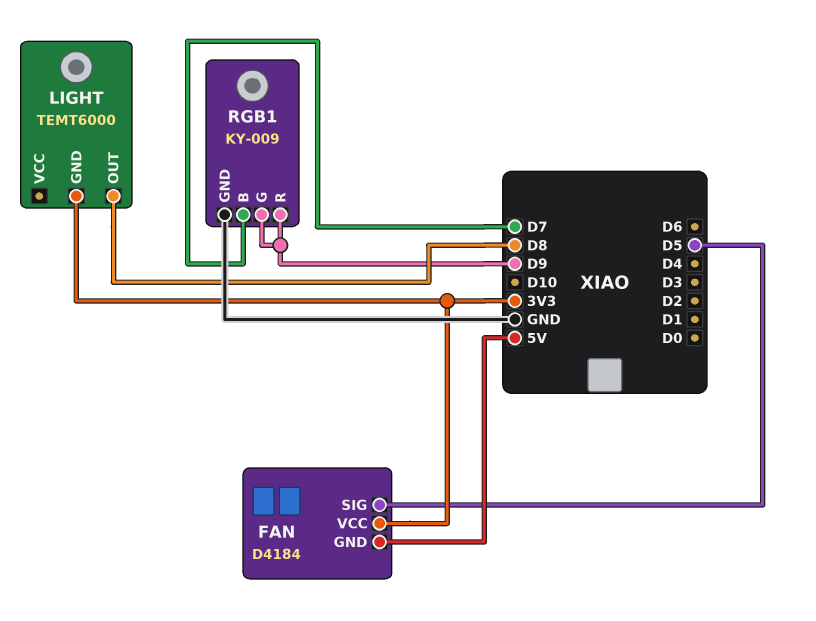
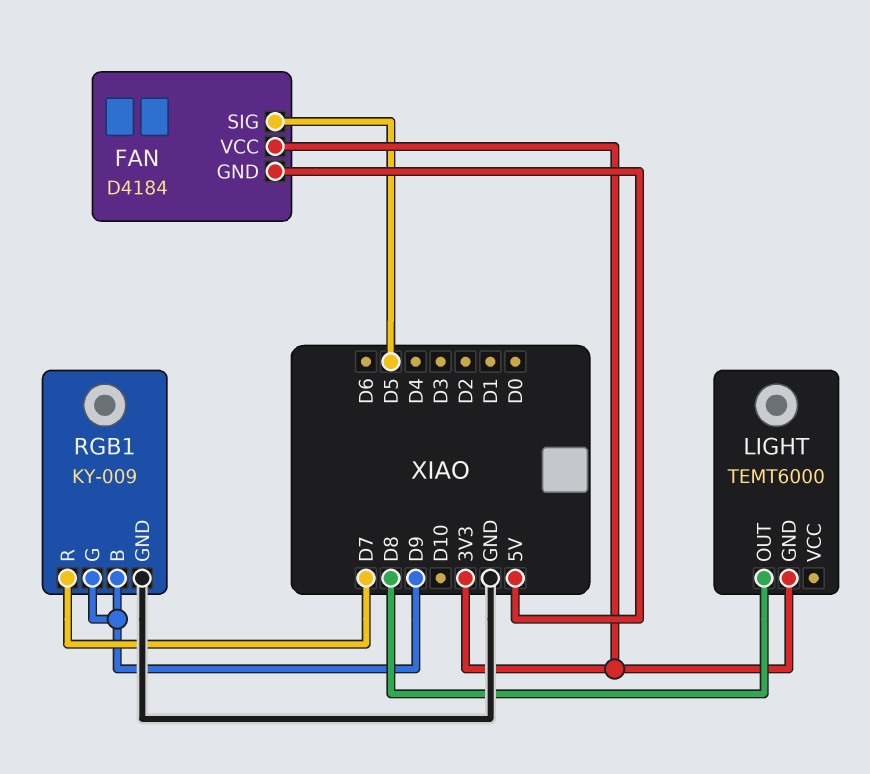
RGB1 pin B: D7 -> D9
RGB1 pin R: D9 -> D7

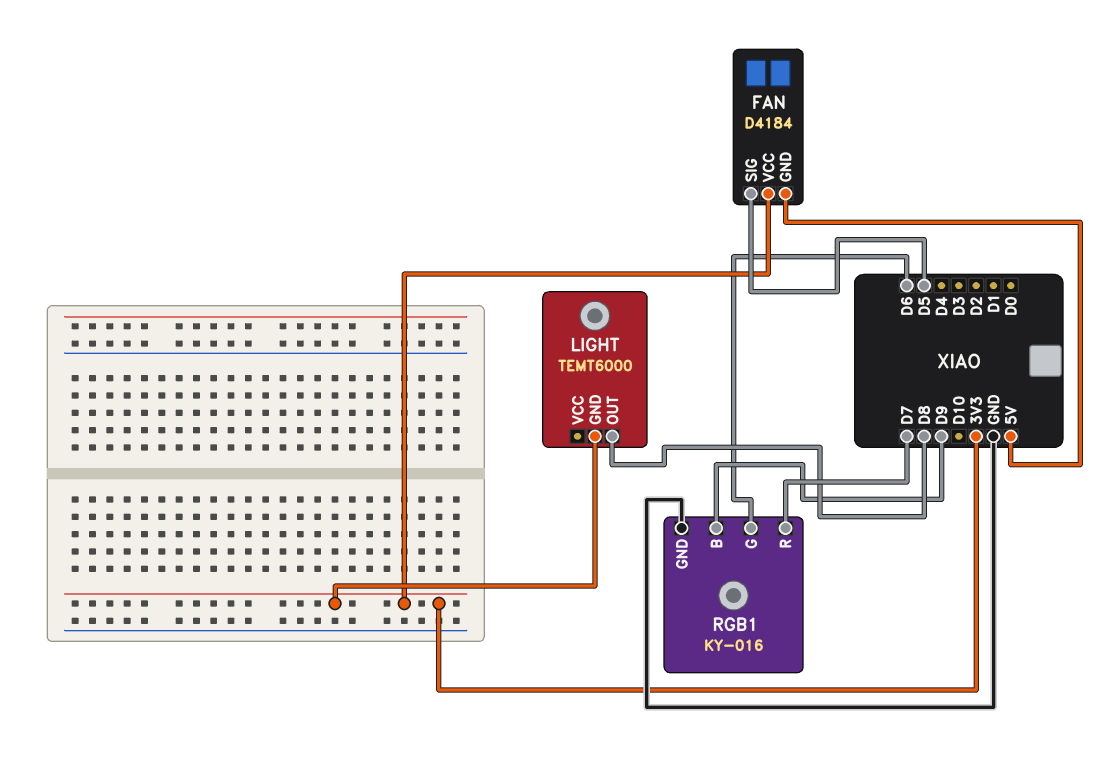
RGB1: KY-009 -> KY-016
RGB1 pin G: D9 -> D6

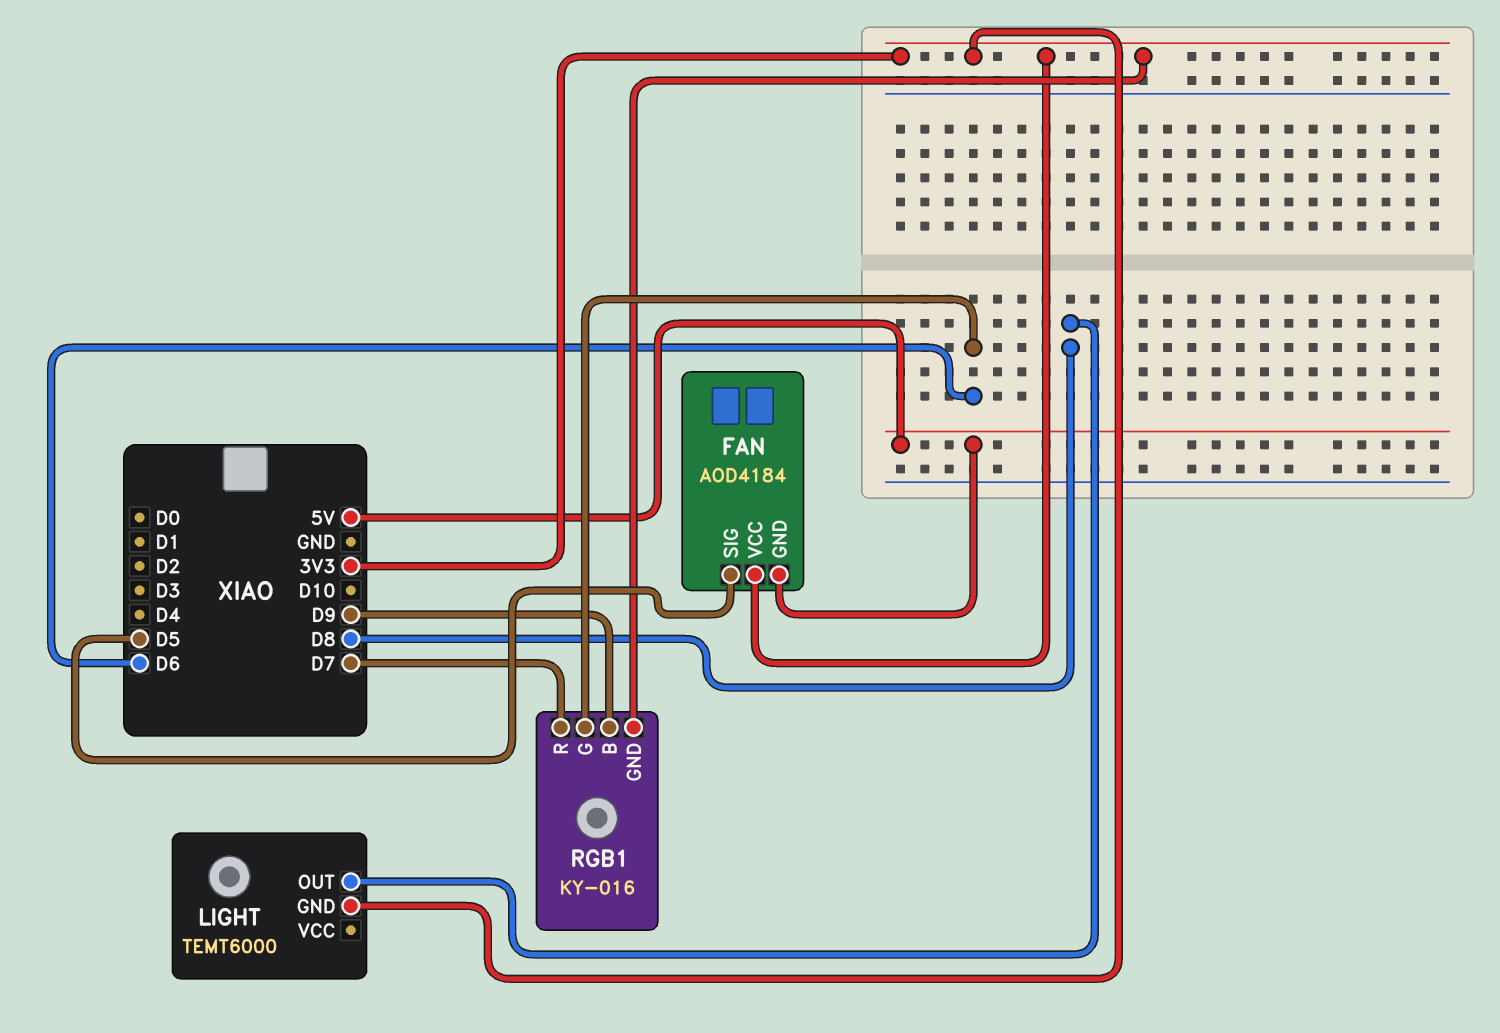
FAN: D4184 -> AOD4184
RGB1 pin GND: GND -> 3V3

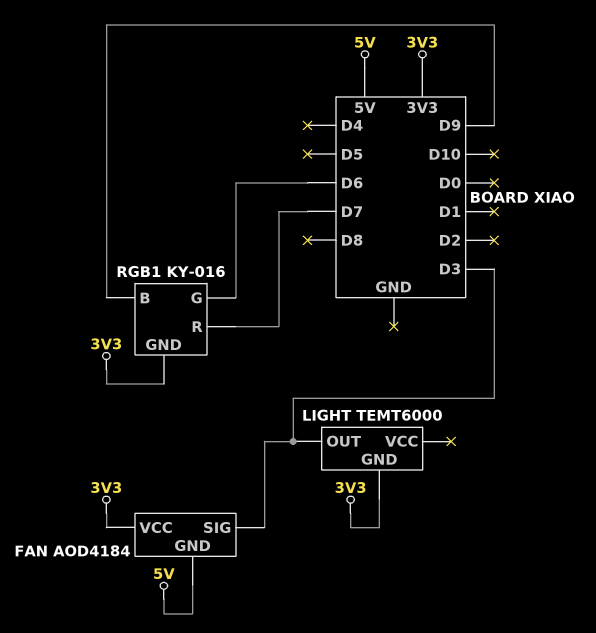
FAN pin SIG: D5 -> D3
LIGHT pin OUT: D8 -> D3

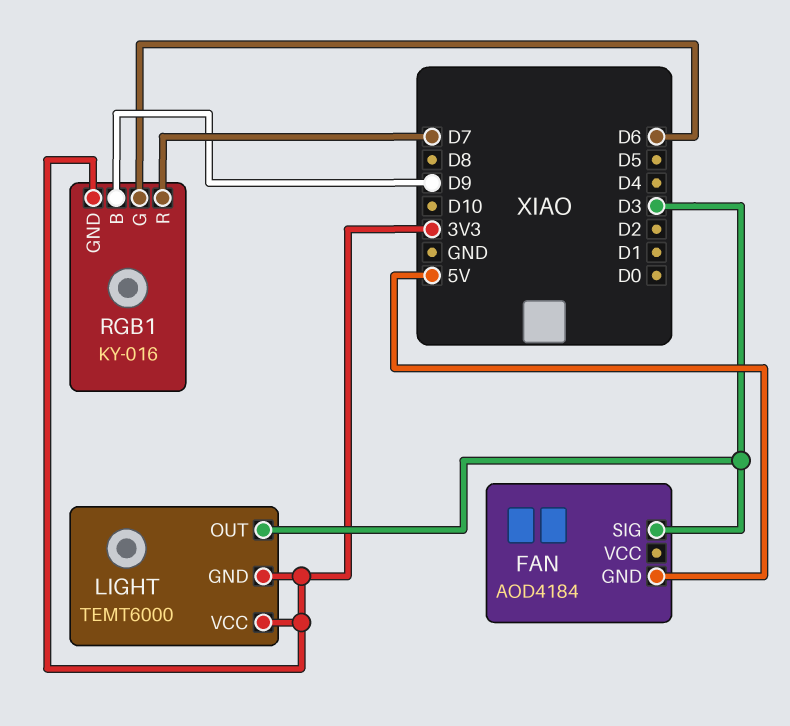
FAN pin VCC: 3V3 -> none
LIGHT pin VCC: none -> 3V3

